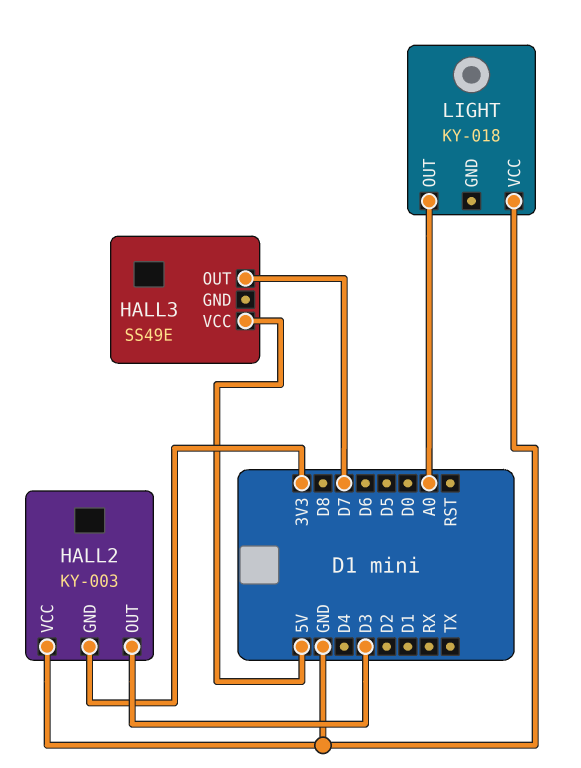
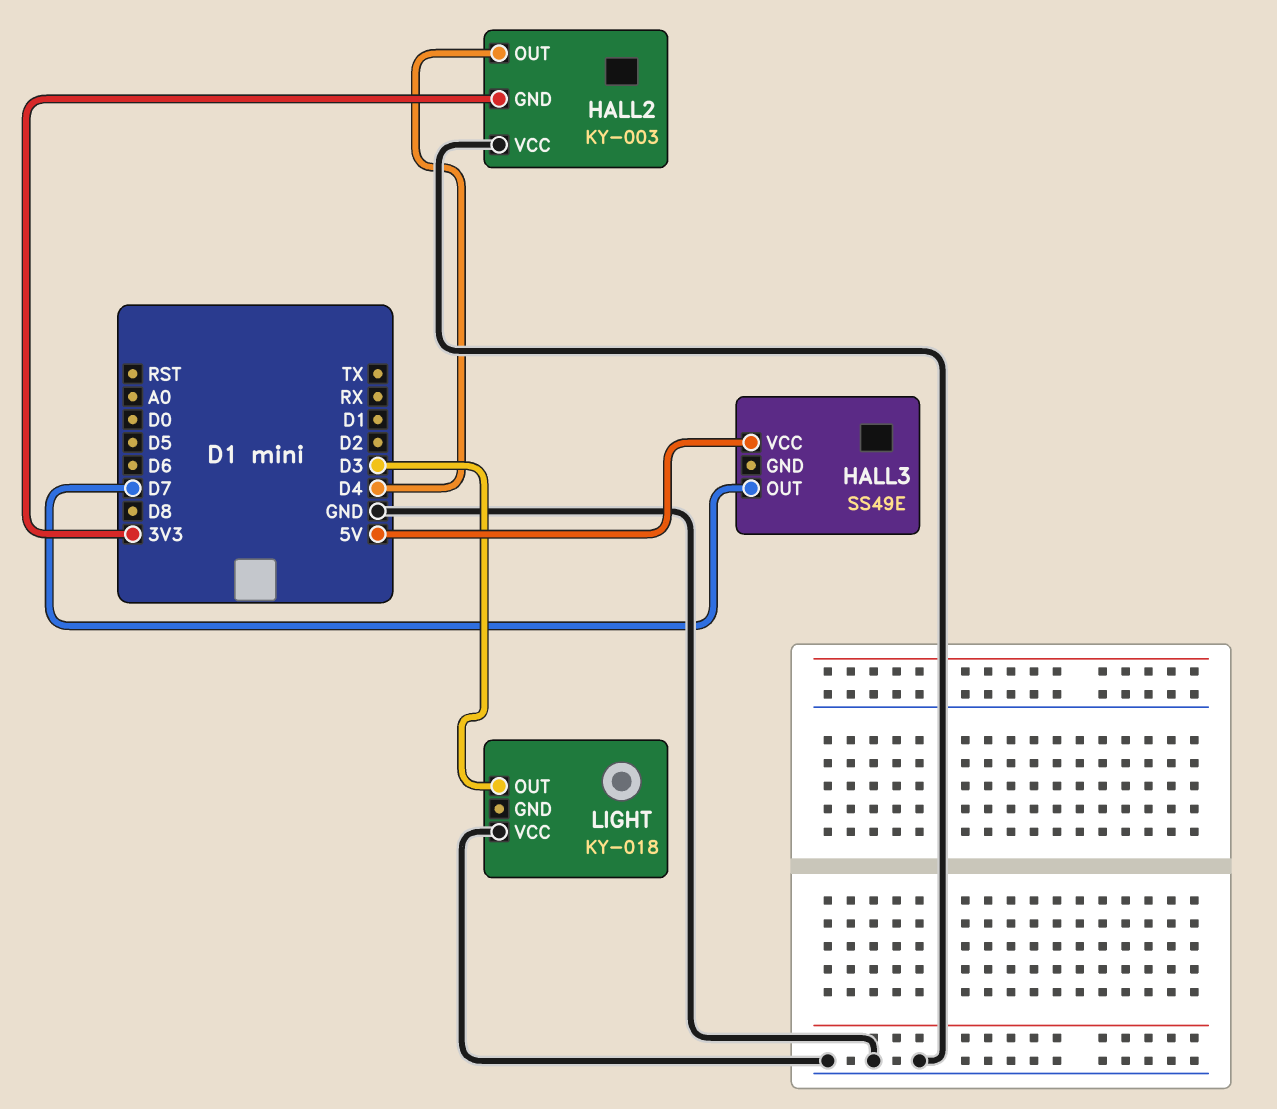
HALL2 pin OUT: D3 -> D4
LIGHT pin OUT: A0 -> D3

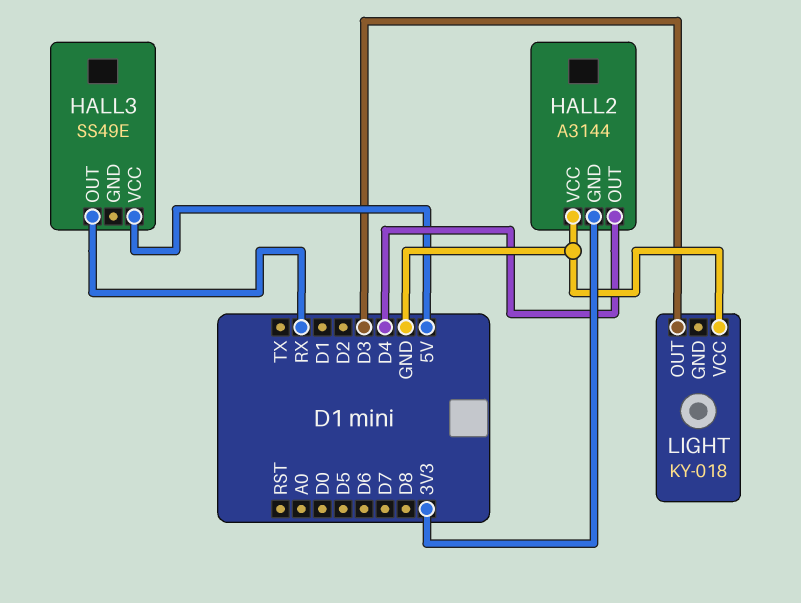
HALL2: KY-003 -> A3144
HALL3 pin OUT: D7 -> RX

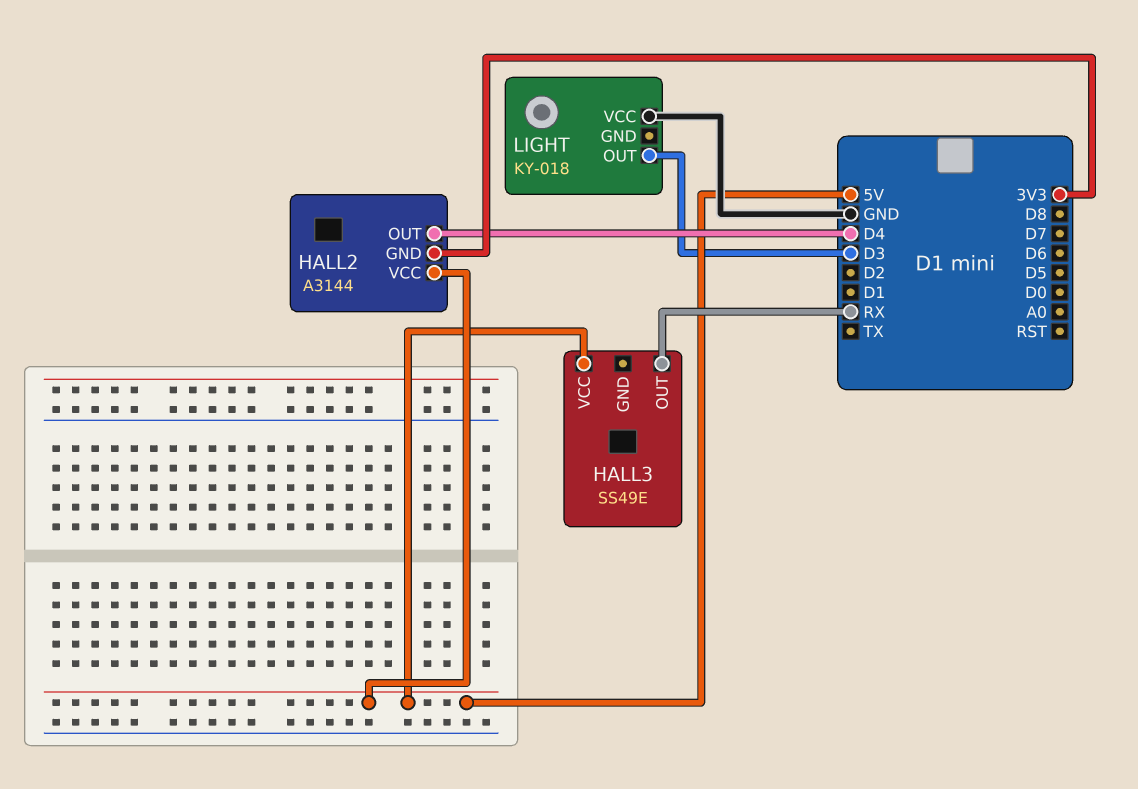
HALL2 pin VCC: GND -> 5V

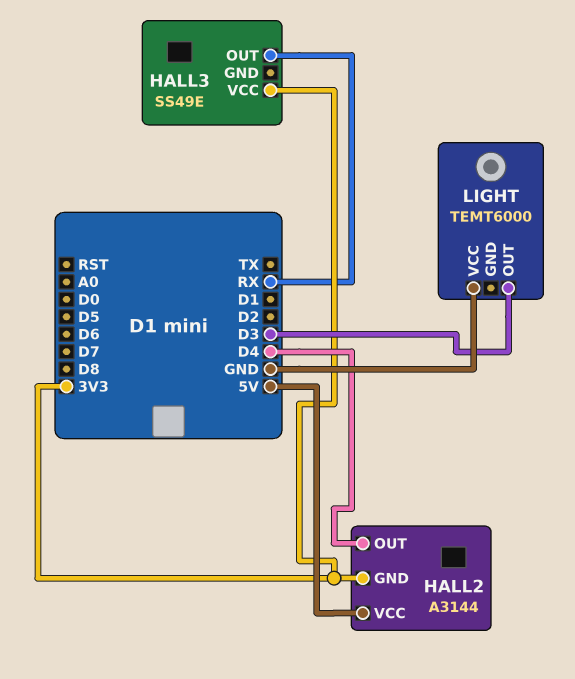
HALL3 pin VCC: 5V -> 3V3
LIGHT: KY-018 -> TEMT6000

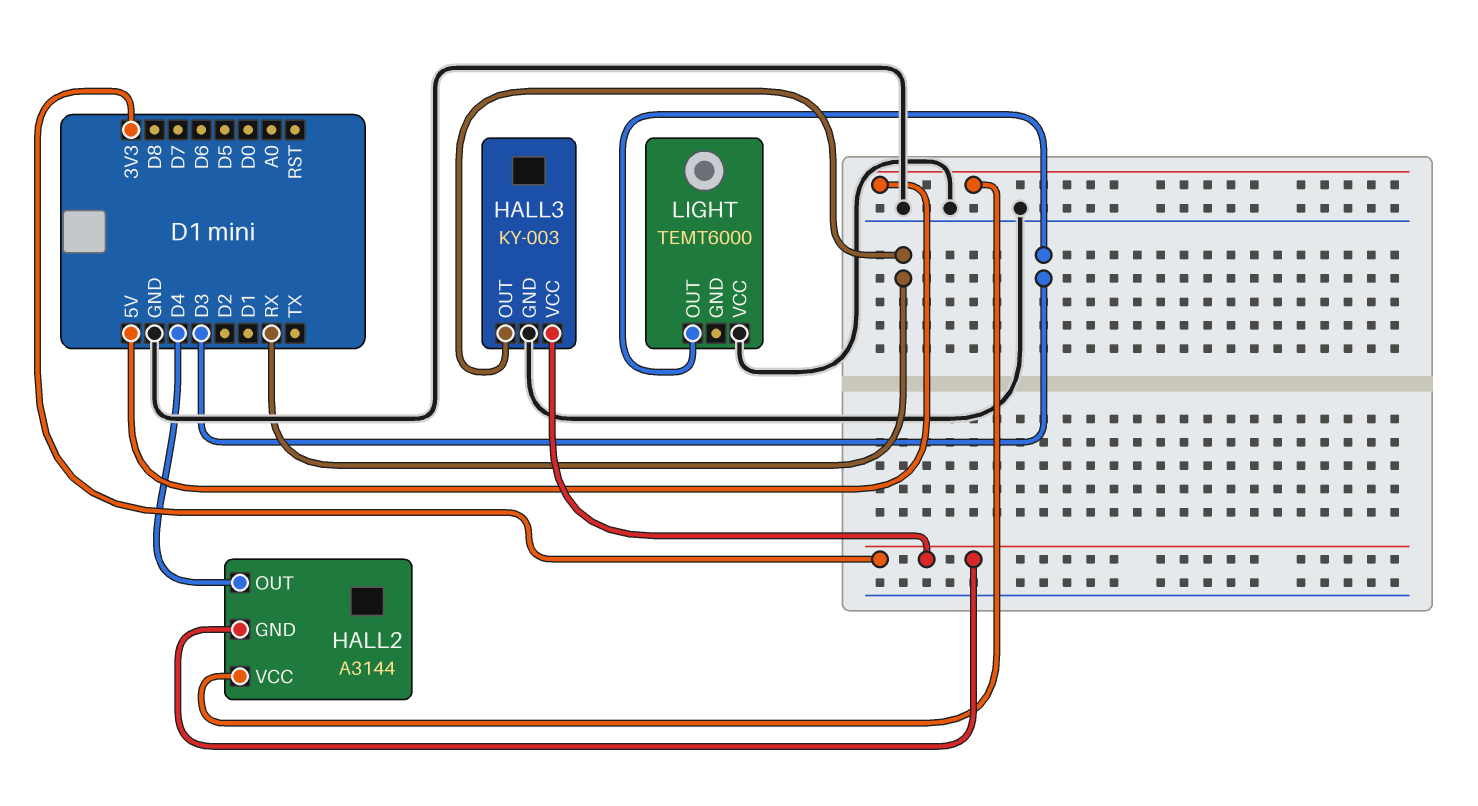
HALL3: SS49E -> KY-003
HALL3 pin GND: none -> GND

